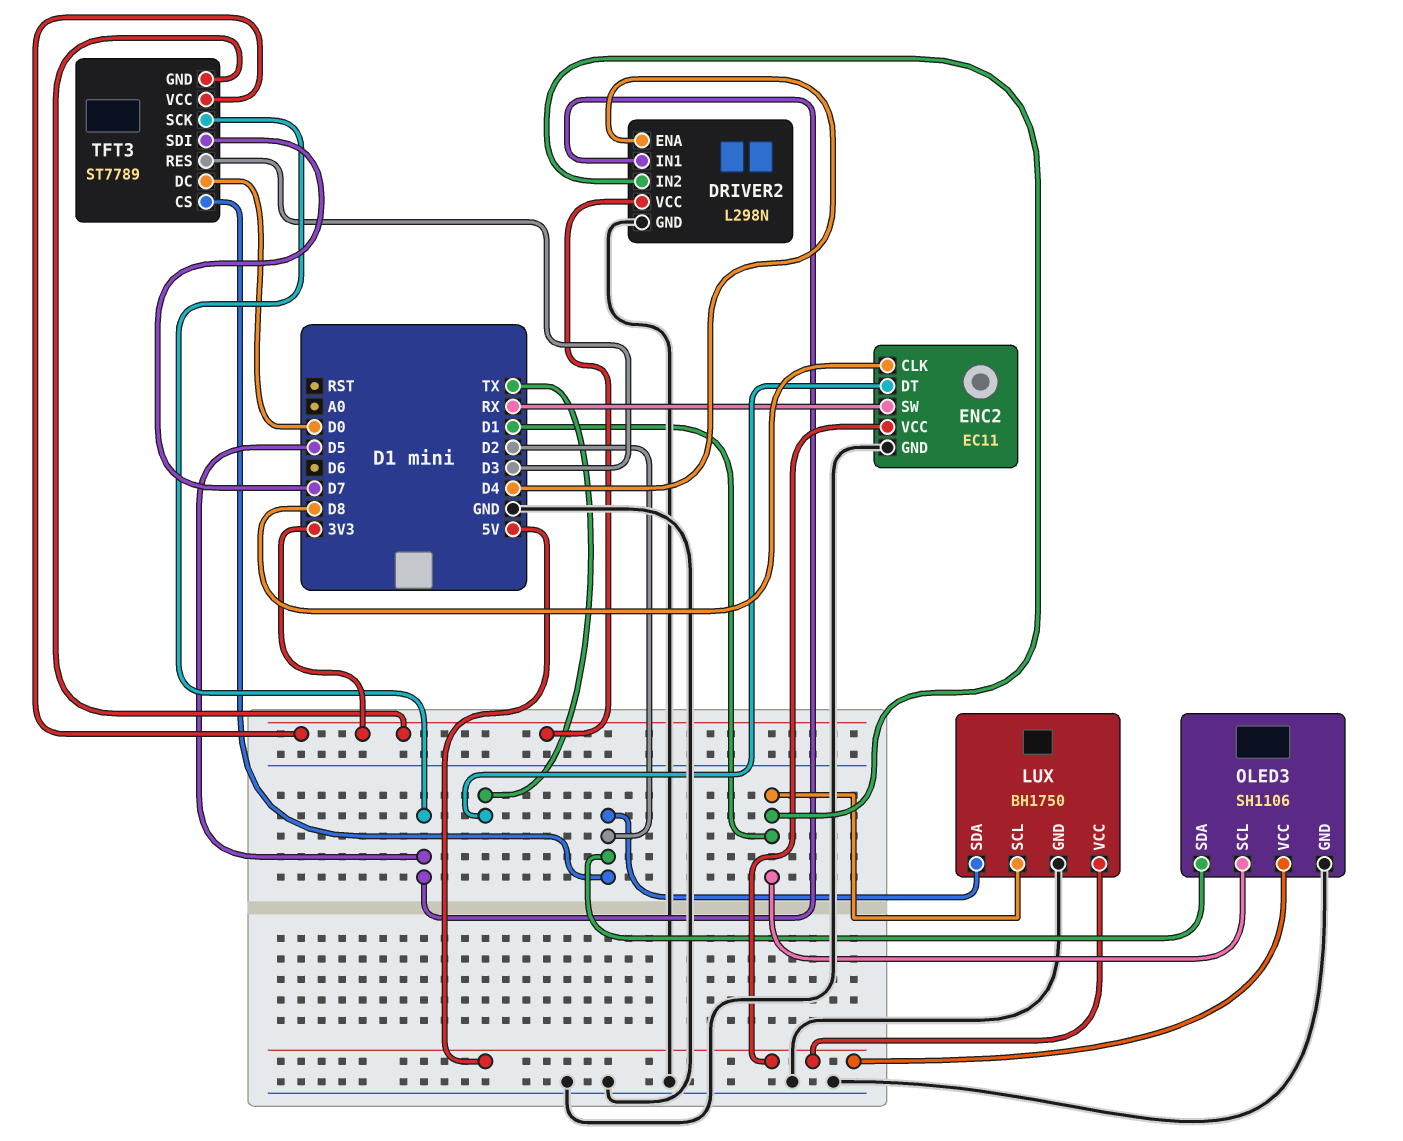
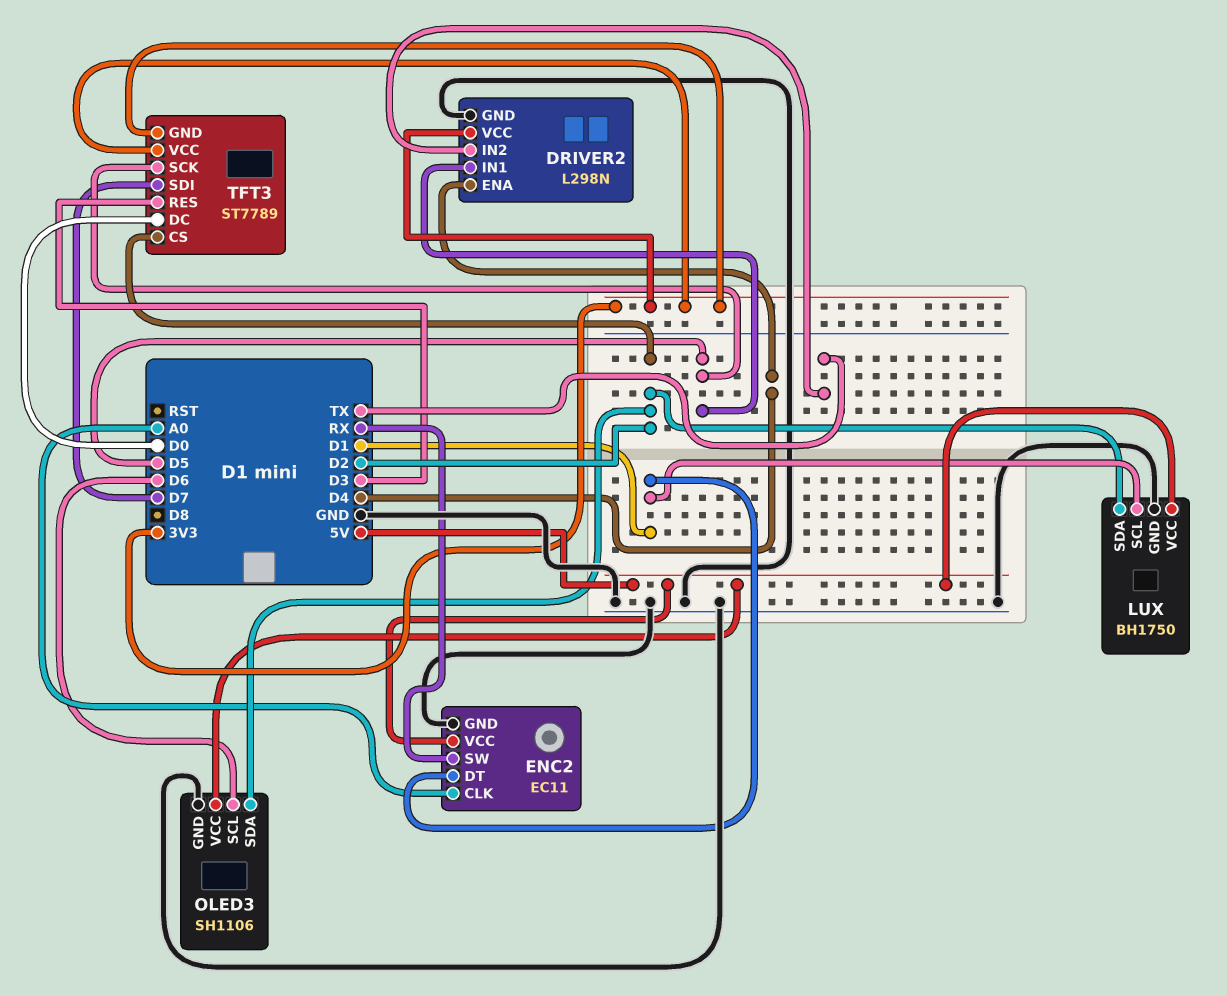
DRIVER2 pin IN2: D1 -> TX
ENC2 pin CLK: D8 -> A0
ENC2 pin DT: TX -> D1
OLED3 pin SCL: D1 -> D6

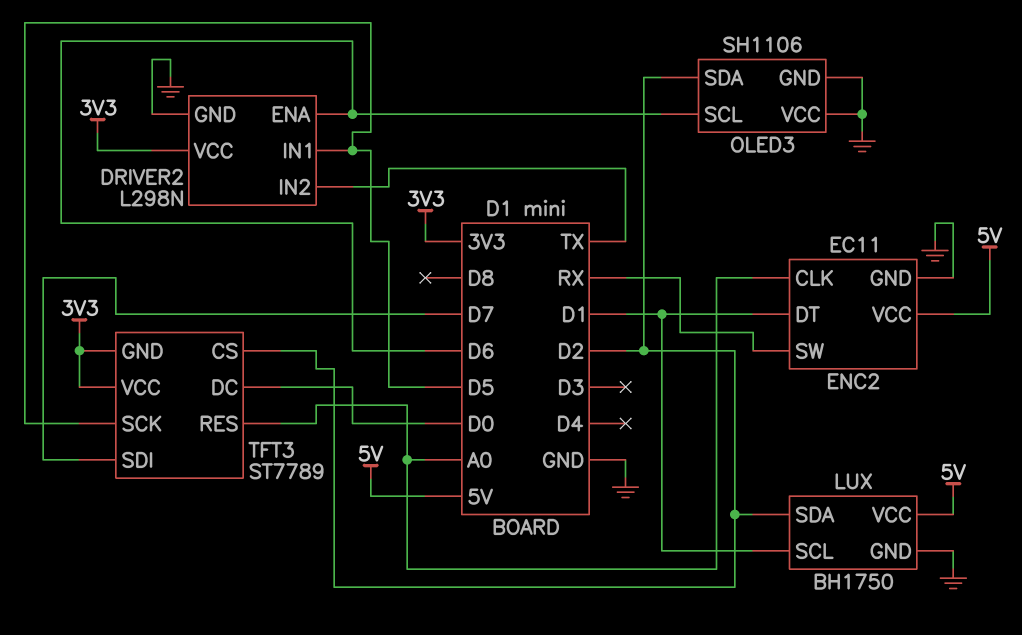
DRIVER2 pin ENA: D4 -> D6
OLED3 pin VCC: 5V -> GND
TFT3 pin RES: D3 -> A0

